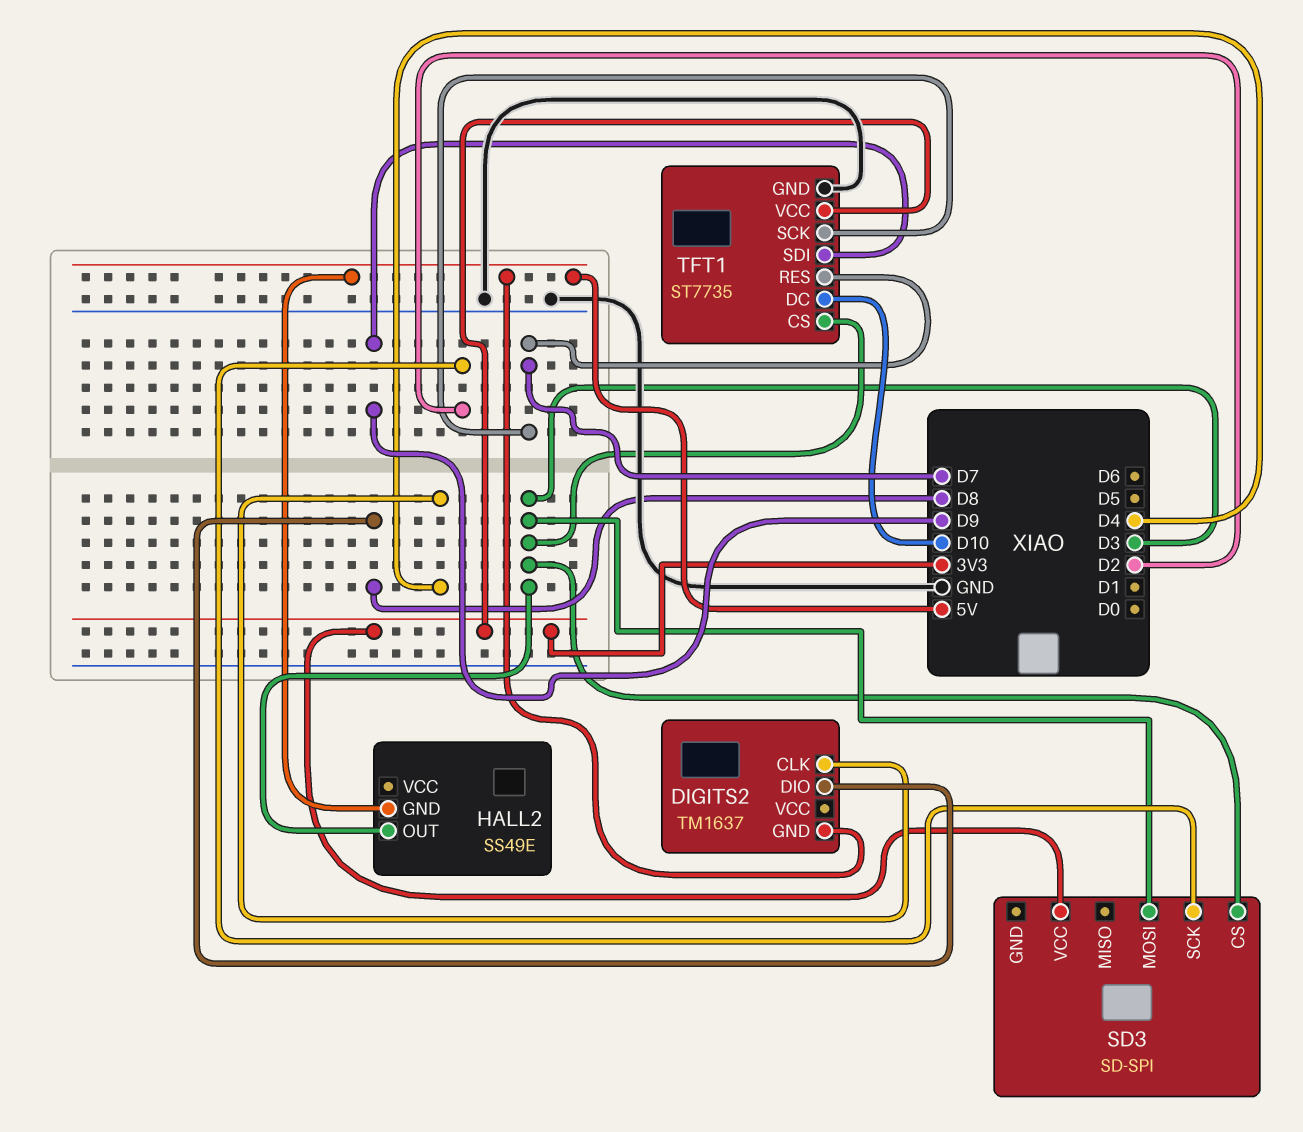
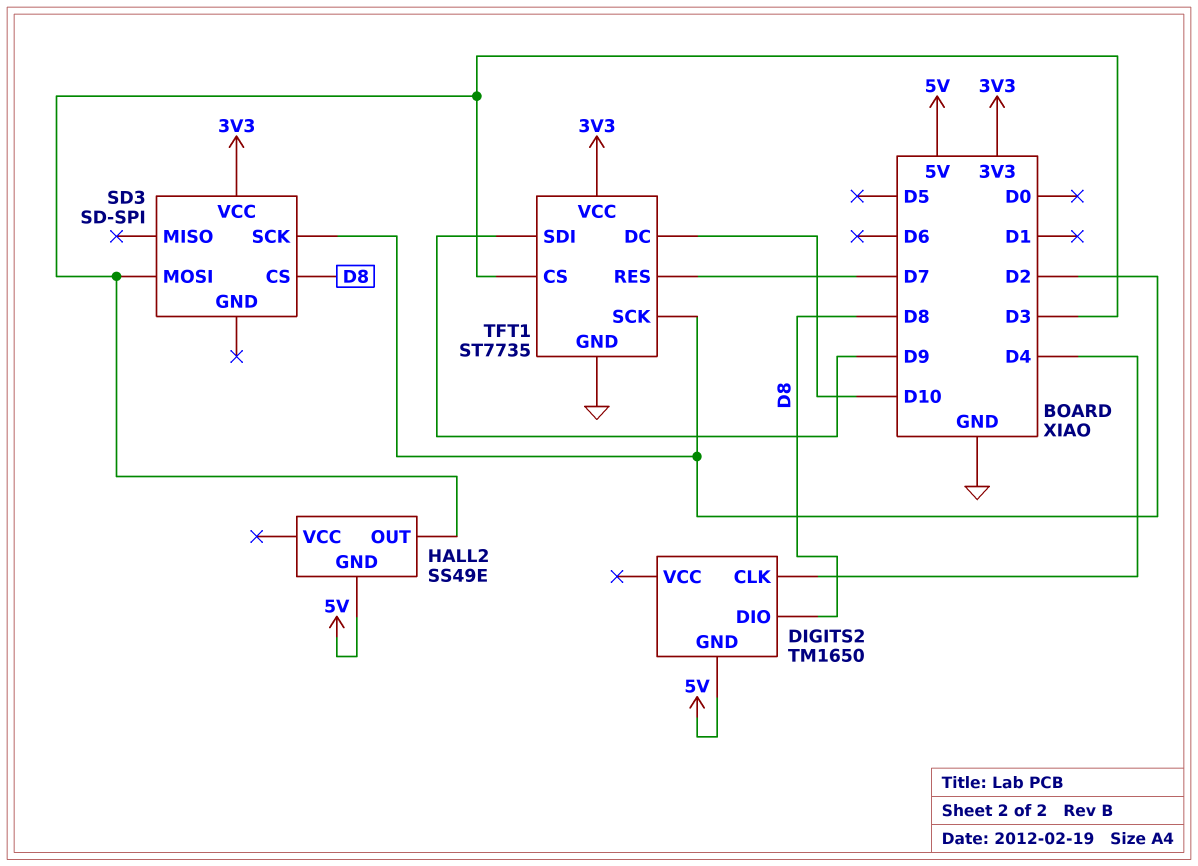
DIGITS2: TM1637 -> TM1650
SD3 pin CS: D3 -> D8
TFT1 pin SCK: D7 -> D2

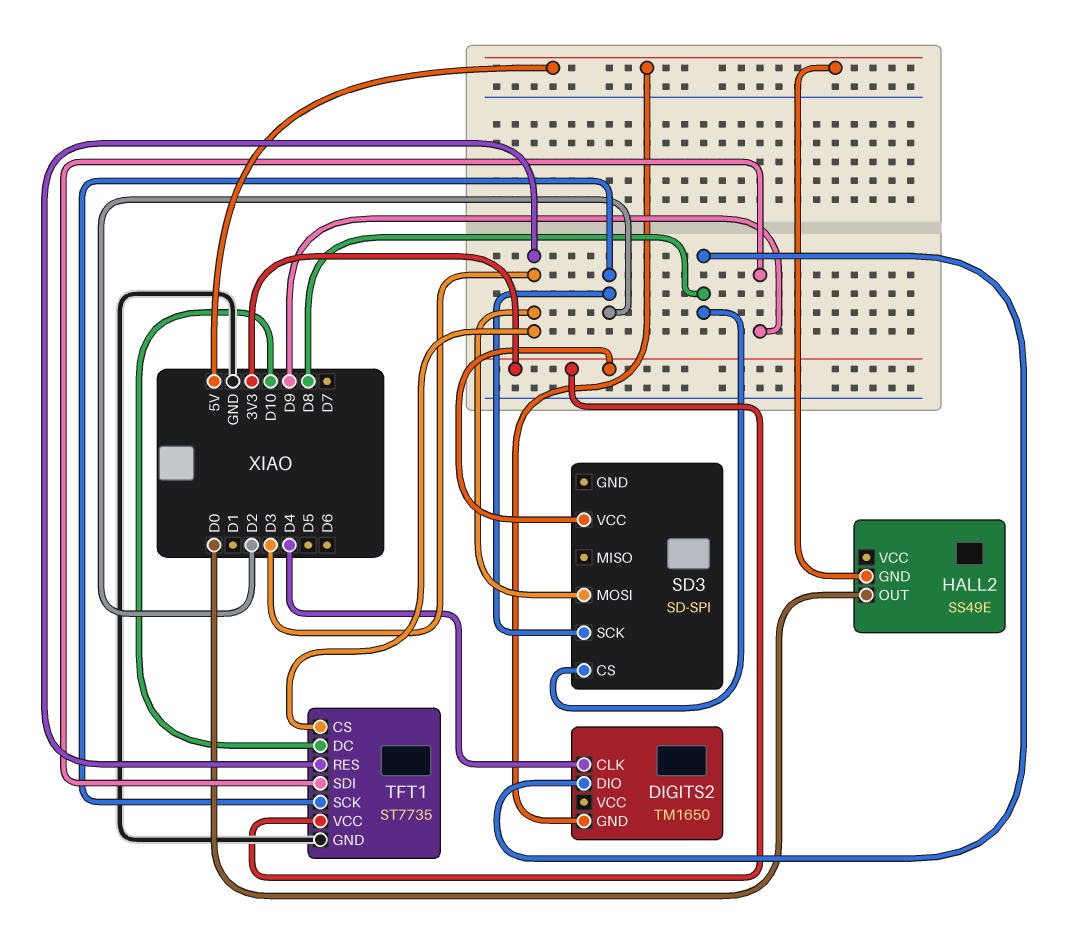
HALL2 pin OUT: D3 -> D0
TFT1 pin RES: D7 -> D3

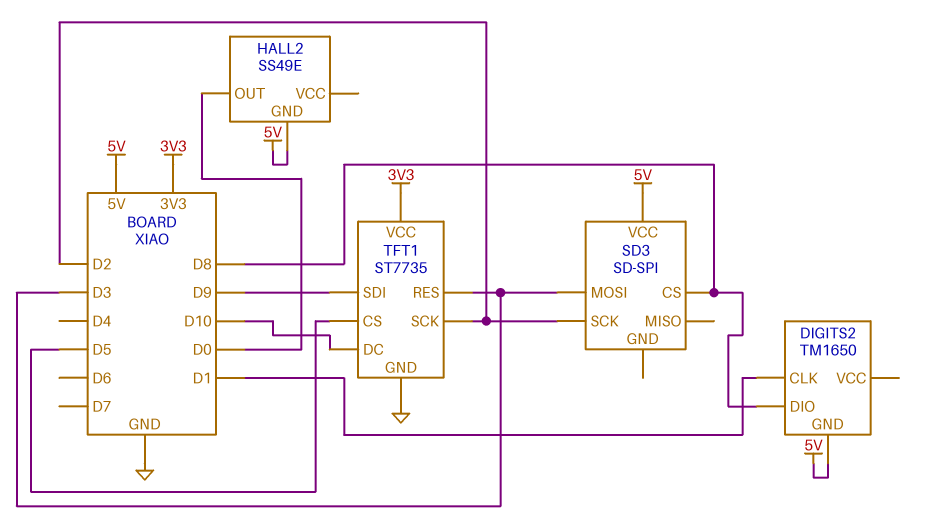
DIGITS2 pin CLK: D4 -> D1
SD3 pin VCC: 3V3 -> 5V
TFT1 pin CS: D3 -> D5

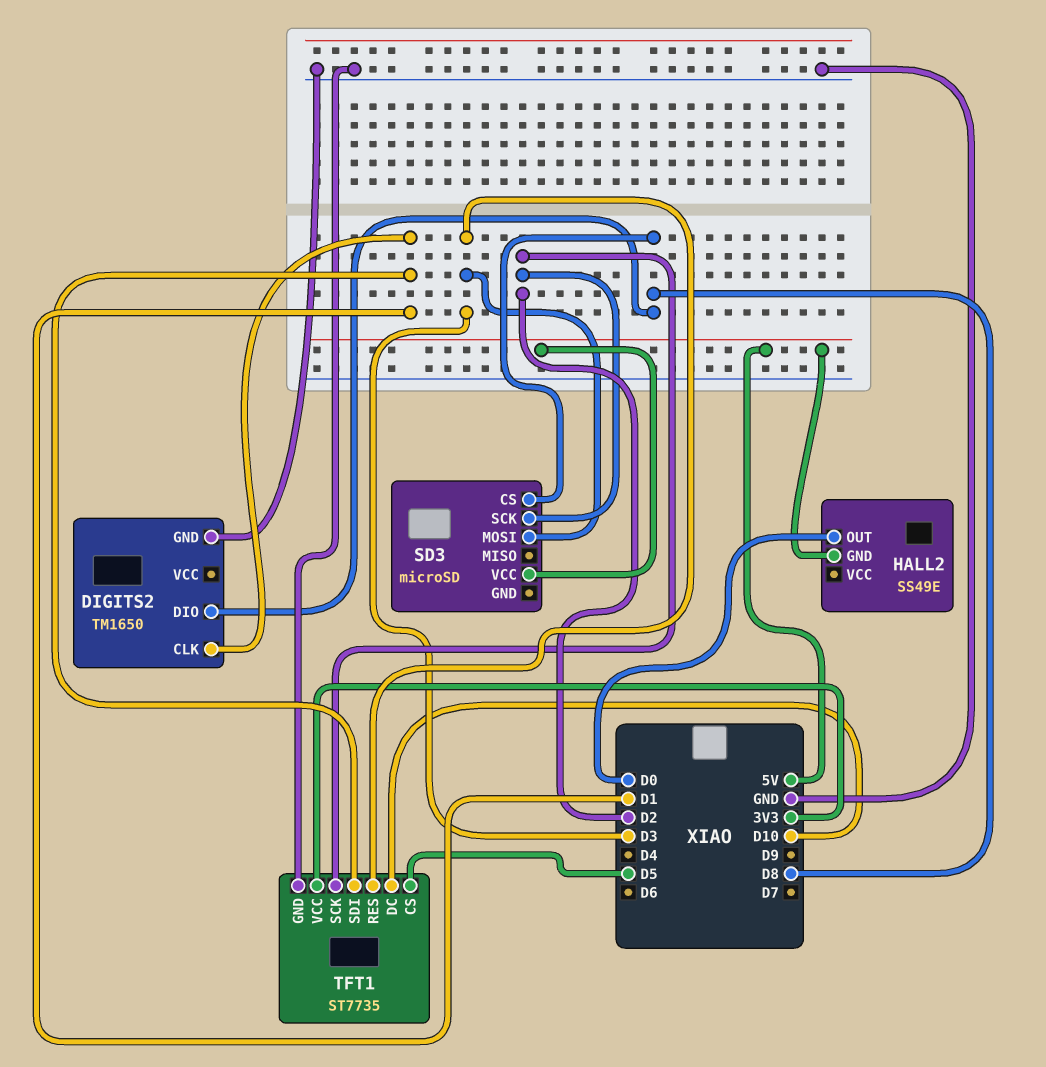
DIGITS2 pin GND: 5V -> GND
SD3: SD-SPI -> microSD
TFT1 pin SDI: D9 -> D1

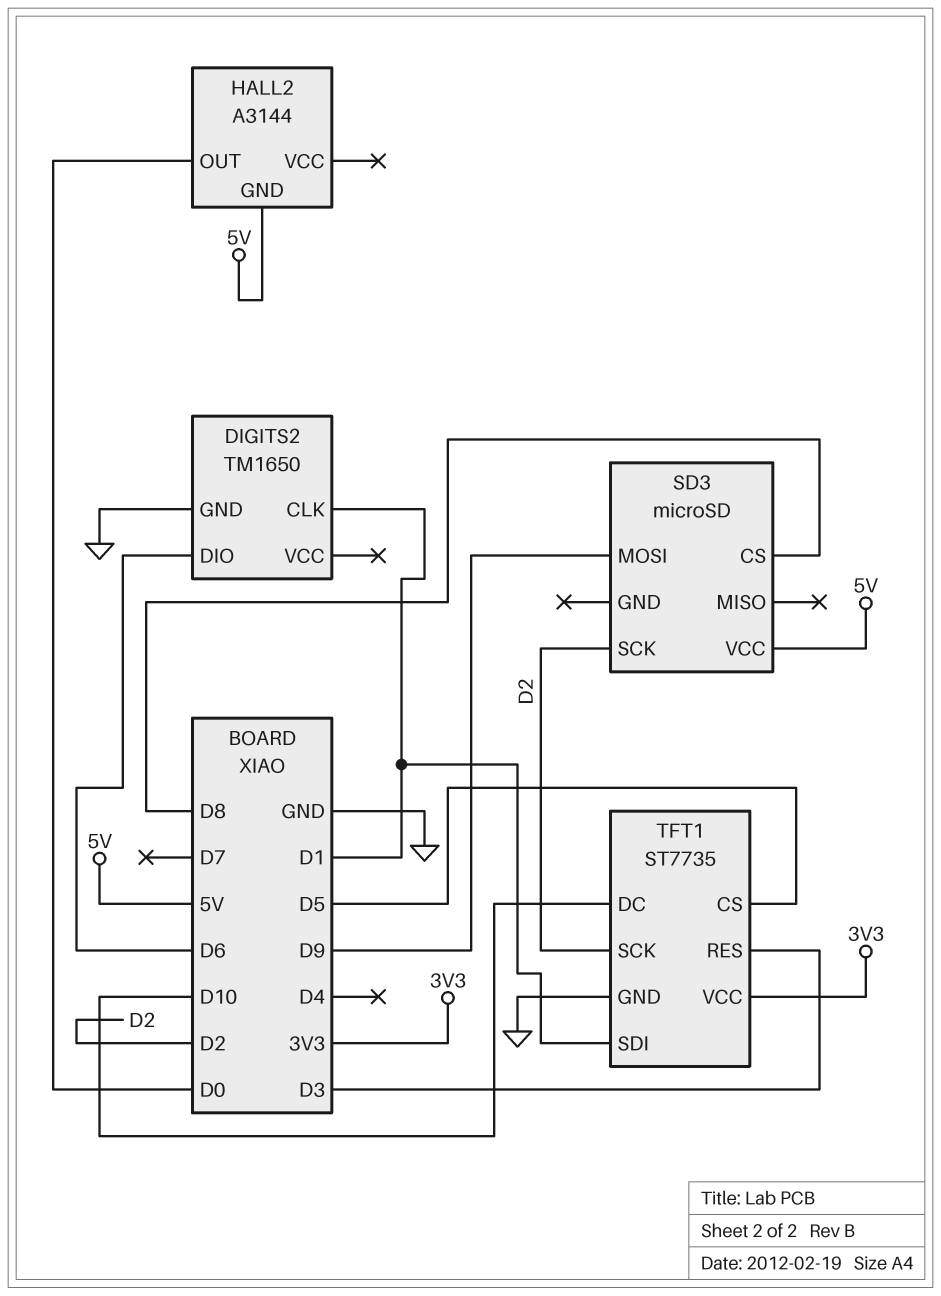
DIGITS2 pin DIO: D8 -> D6
HALL2: SS49E -> A3144
SD3 pin MOSI: D3 -> D9

